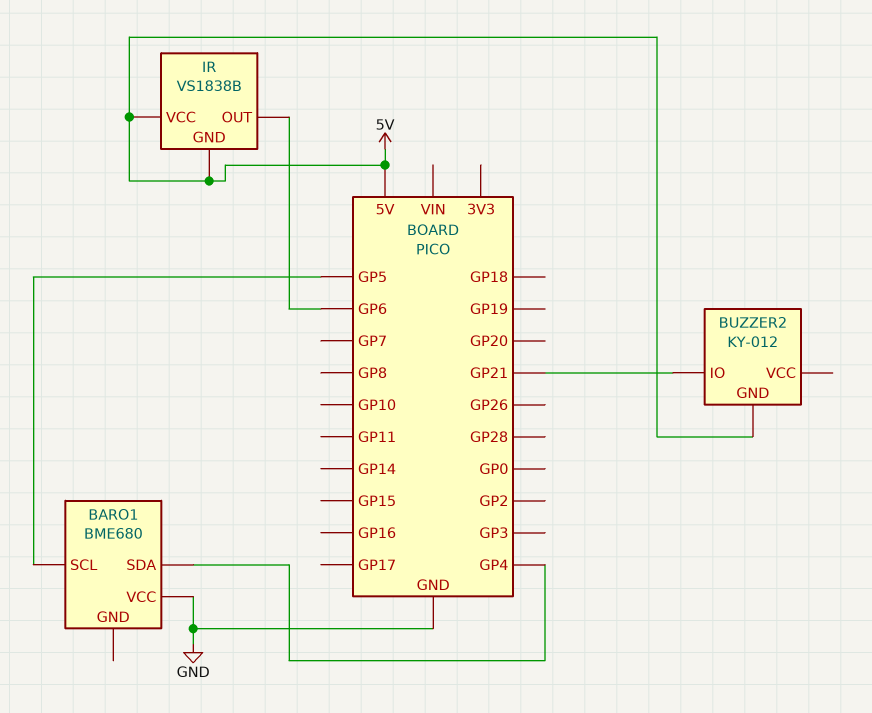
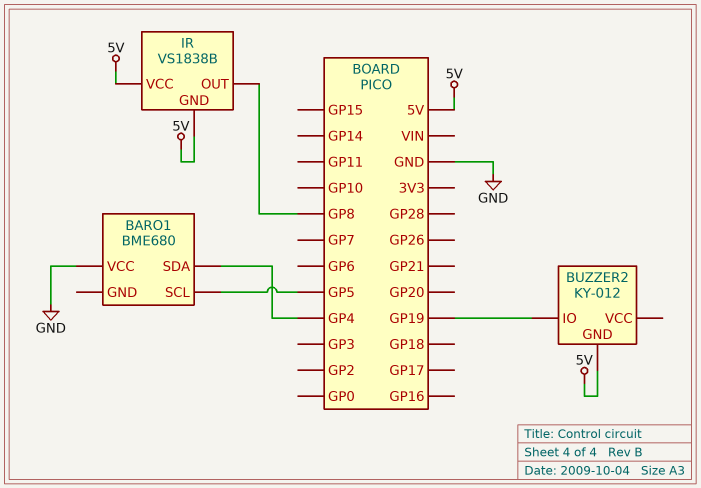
BUZZER2 pin IO: GP21 -> GP19
IR pin OUT: GP6 -> GP8

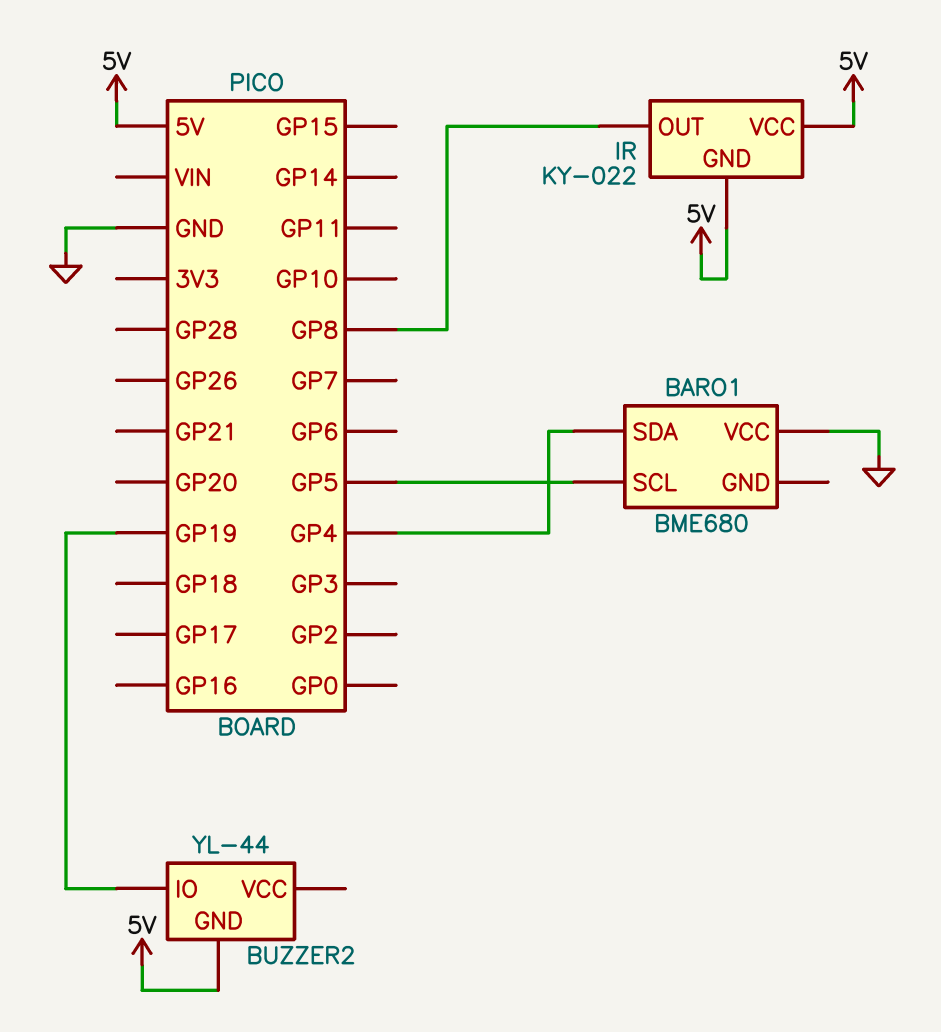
BUZZER2: KY-012 -> YL-44
IR: VS1838B -> KY-022

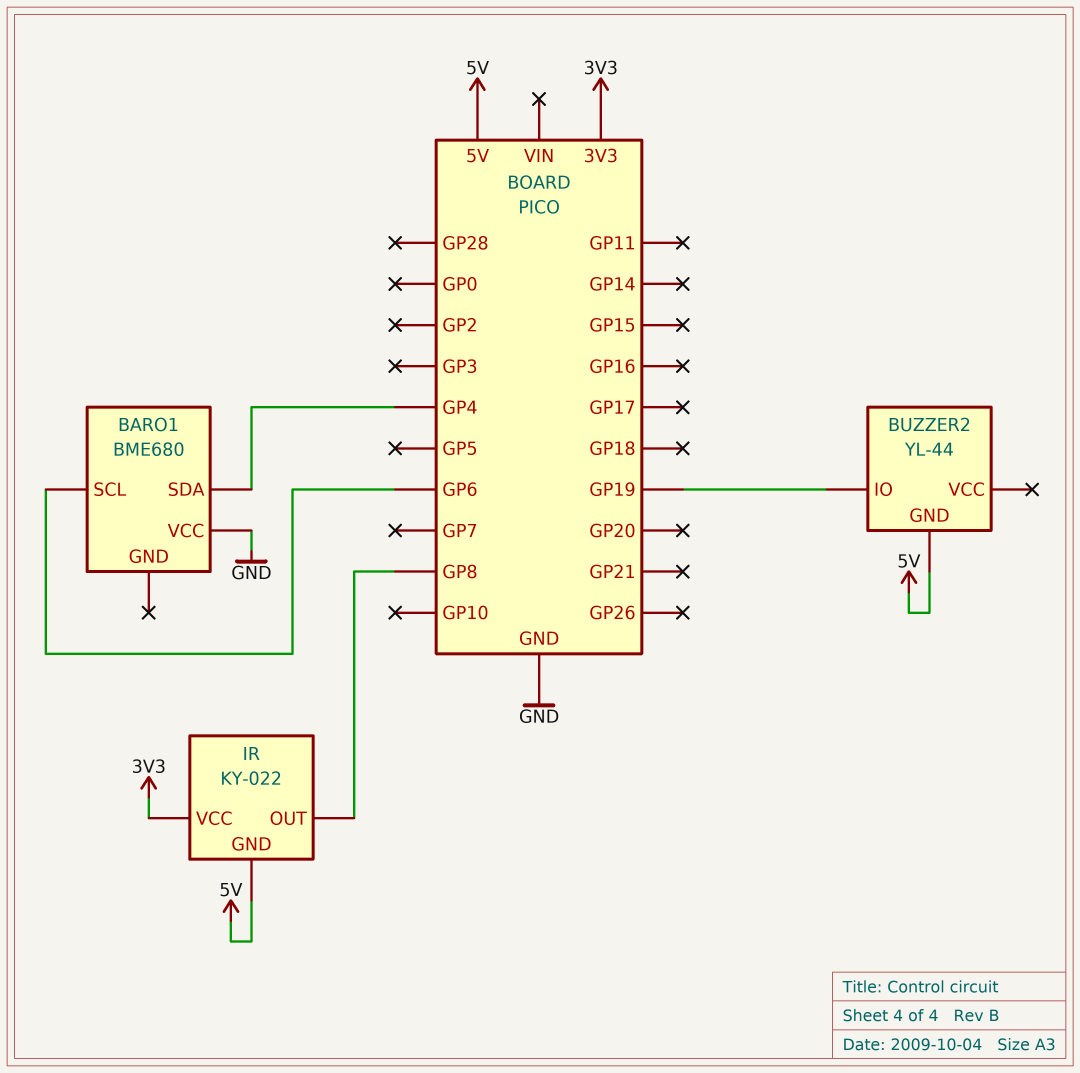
BARO1 pin SCL: GP5 -> GP6
IR pin VCC: 5V -> 3V3

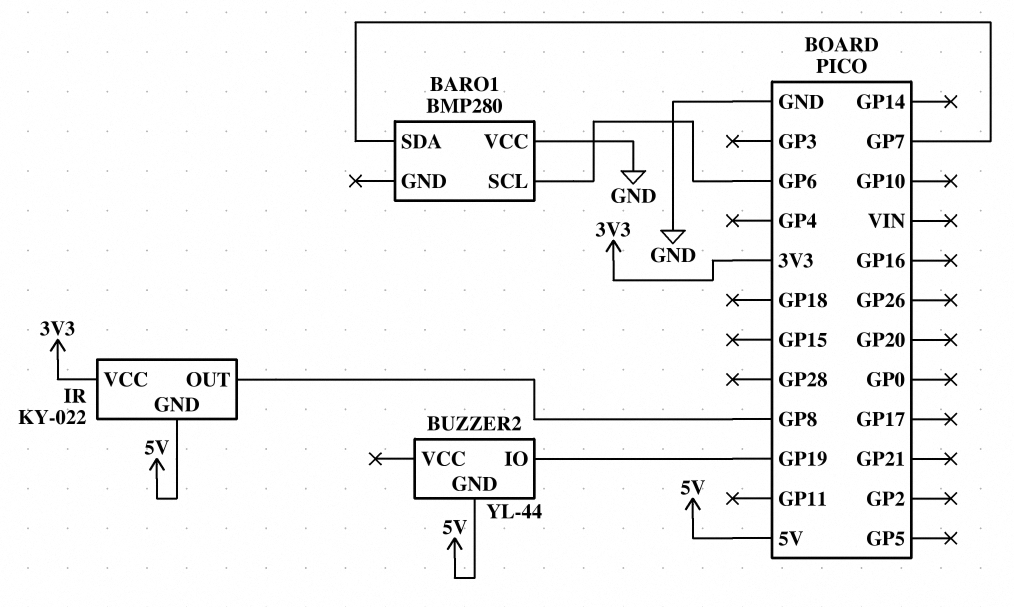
BARO1: BME680 -> BMP280
BARO1 pin SDA: GP4 -> GP7

